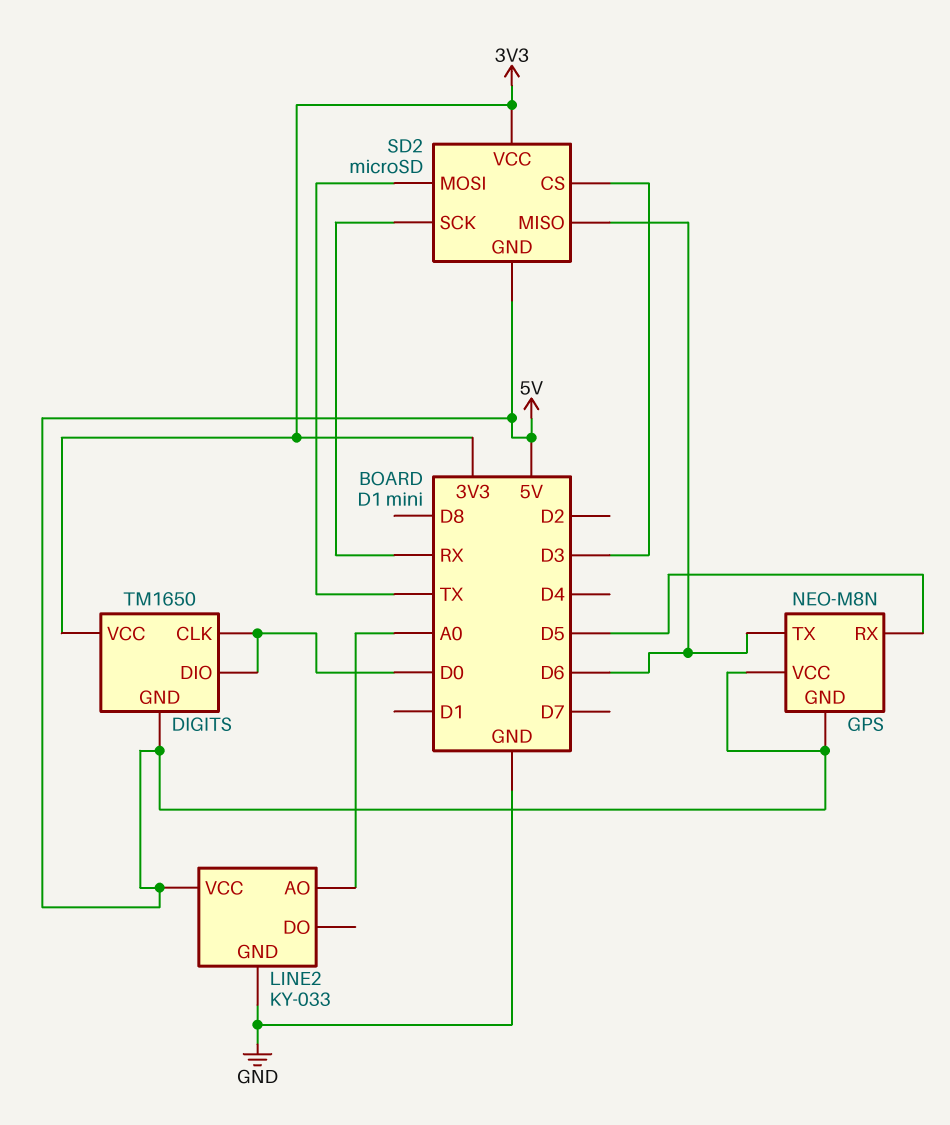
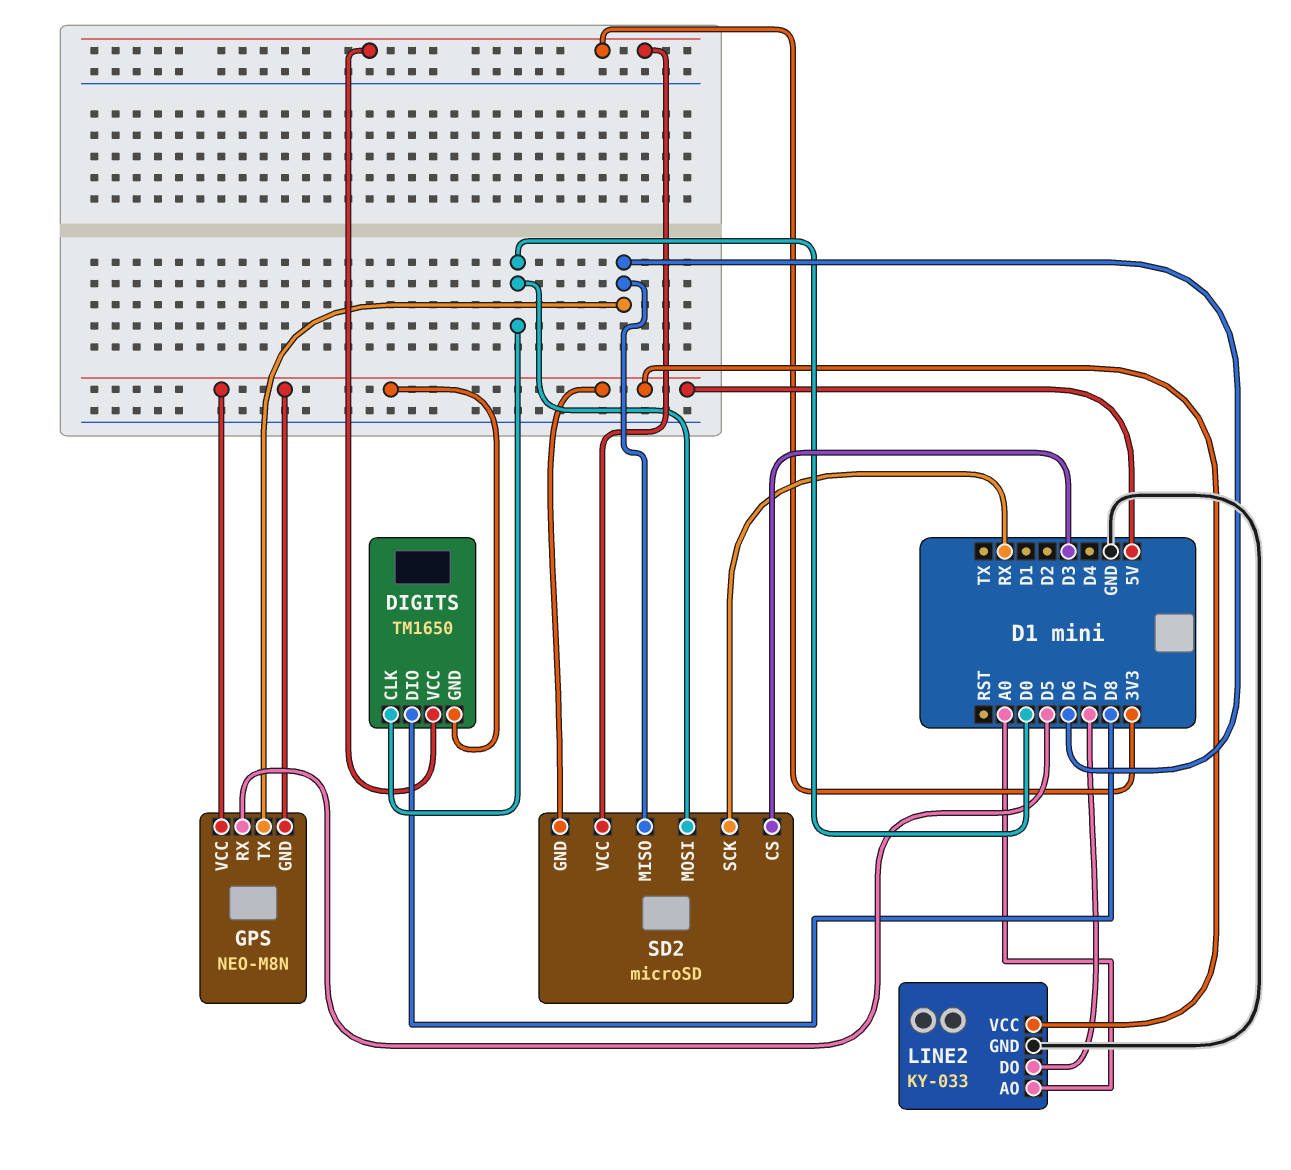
DIGITS pin DIO: D0 -> D8
LINE2 pin DO: none -> D7
SD2 pin MOSI: TX -> D0

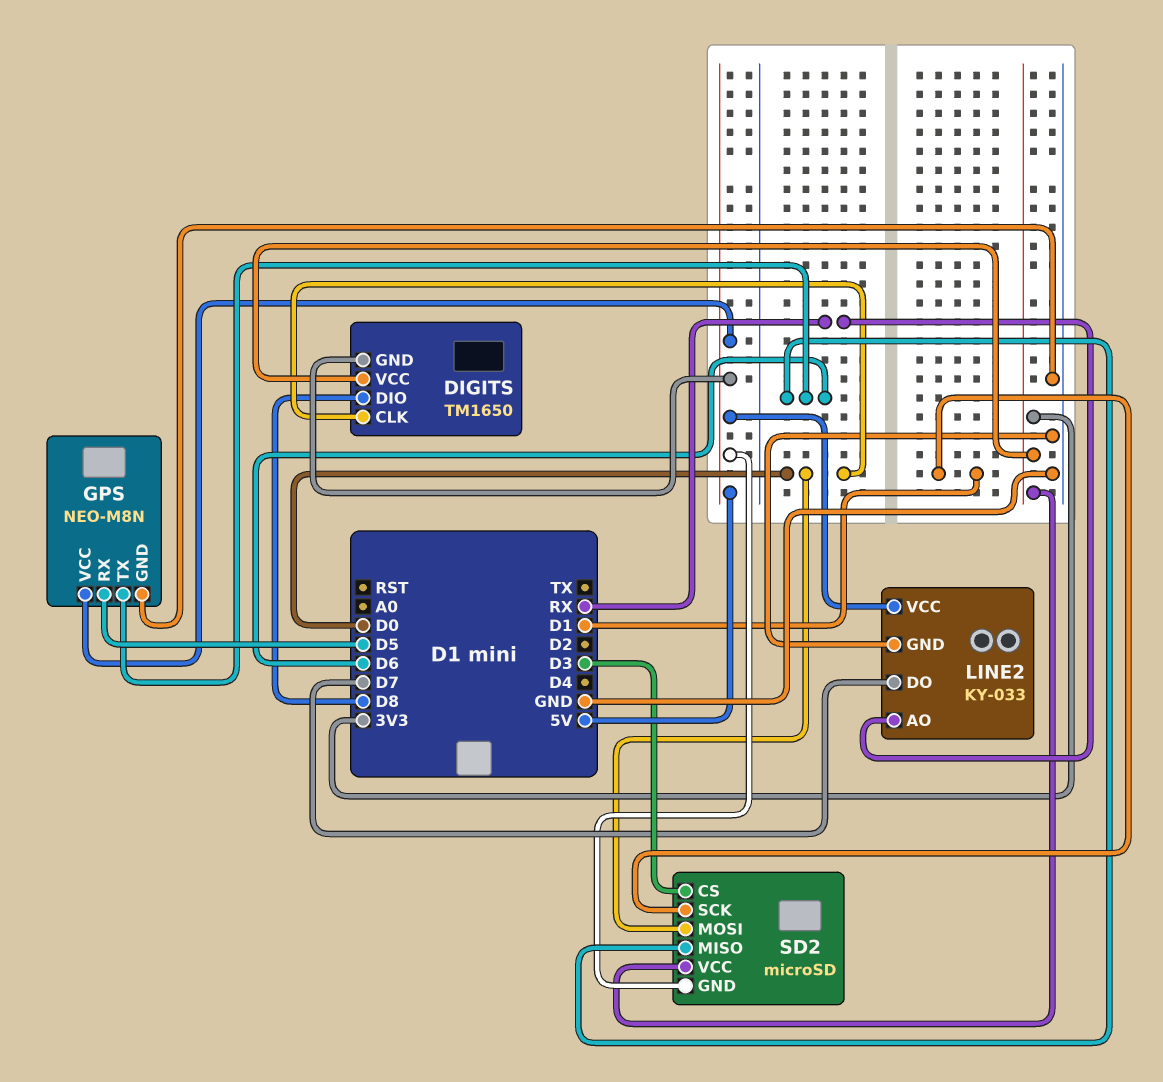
GPS pin GND: 5V -> GND
LINE2 pin AO: A0 -> RX
SD2 pin SCK: RX -> D1

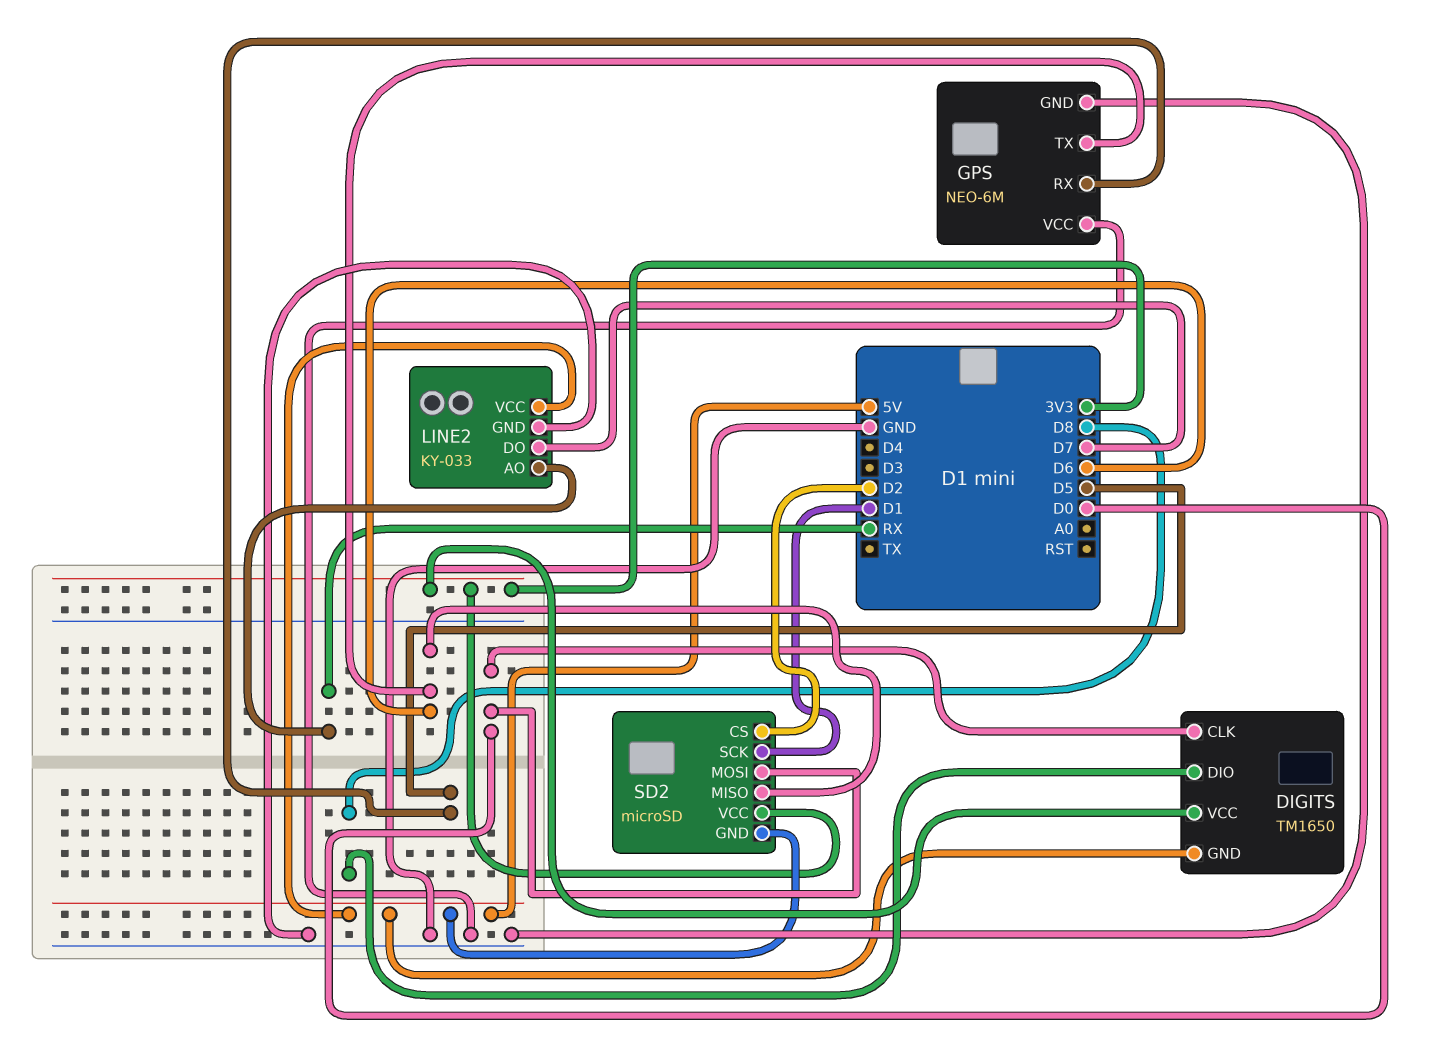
GPS: NEO-M8N -> NEO-6M
GPS pin VCC: 5V -> GND
SD2 pin CS: D3 -> D2

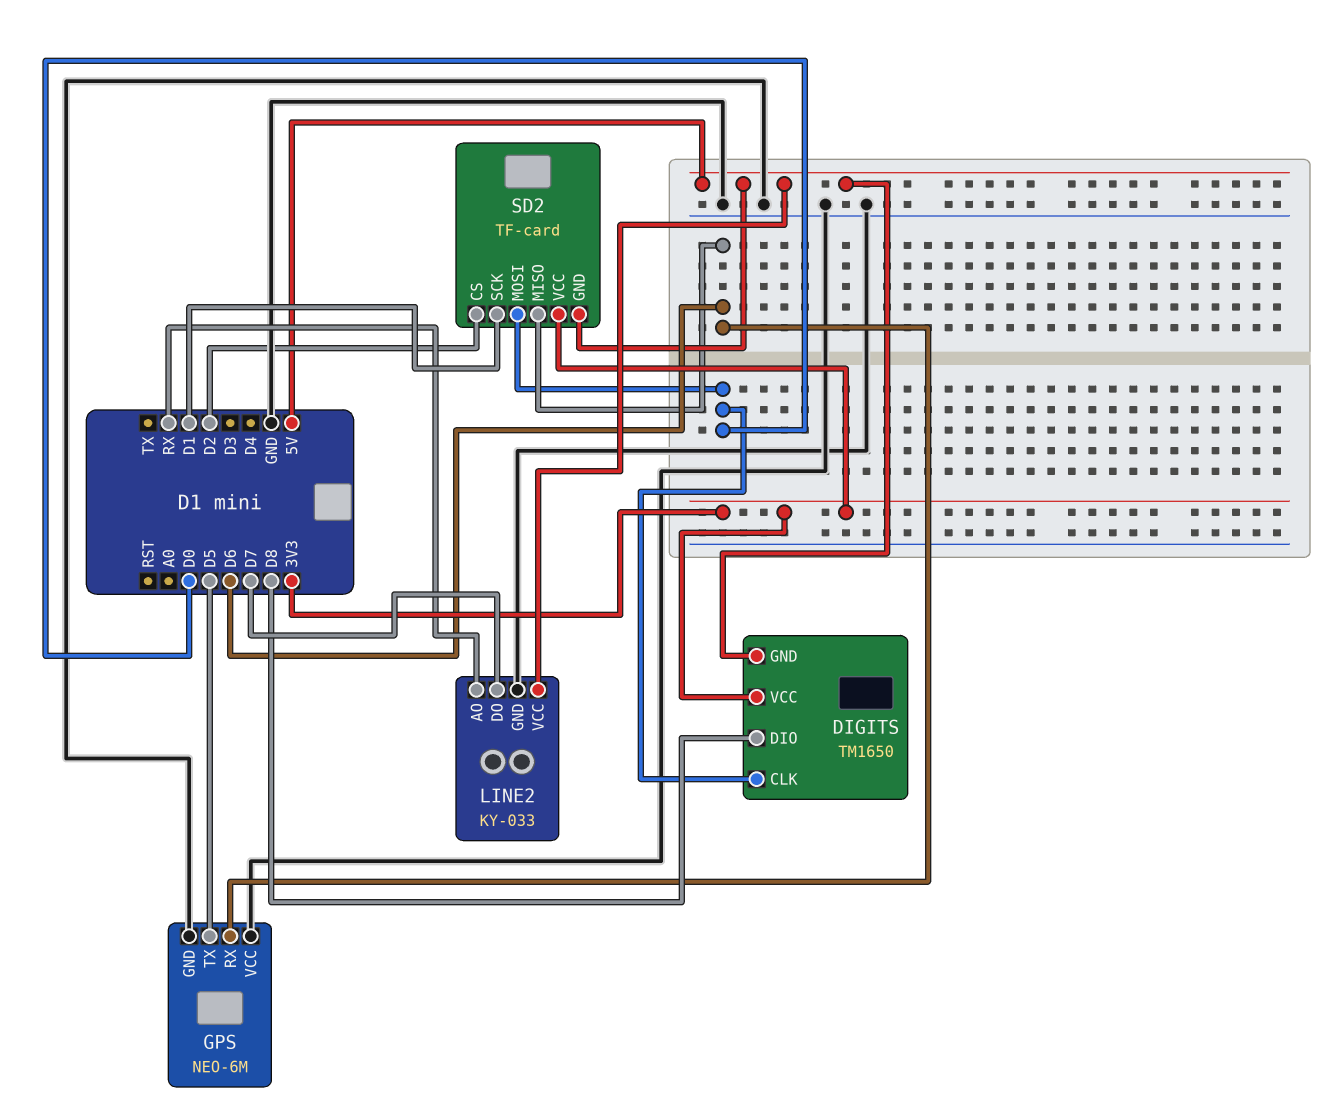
GPS pin RX: D5 -> D6
GPS pin TX: D6 -> D5
SD2: microSD -> TF-card

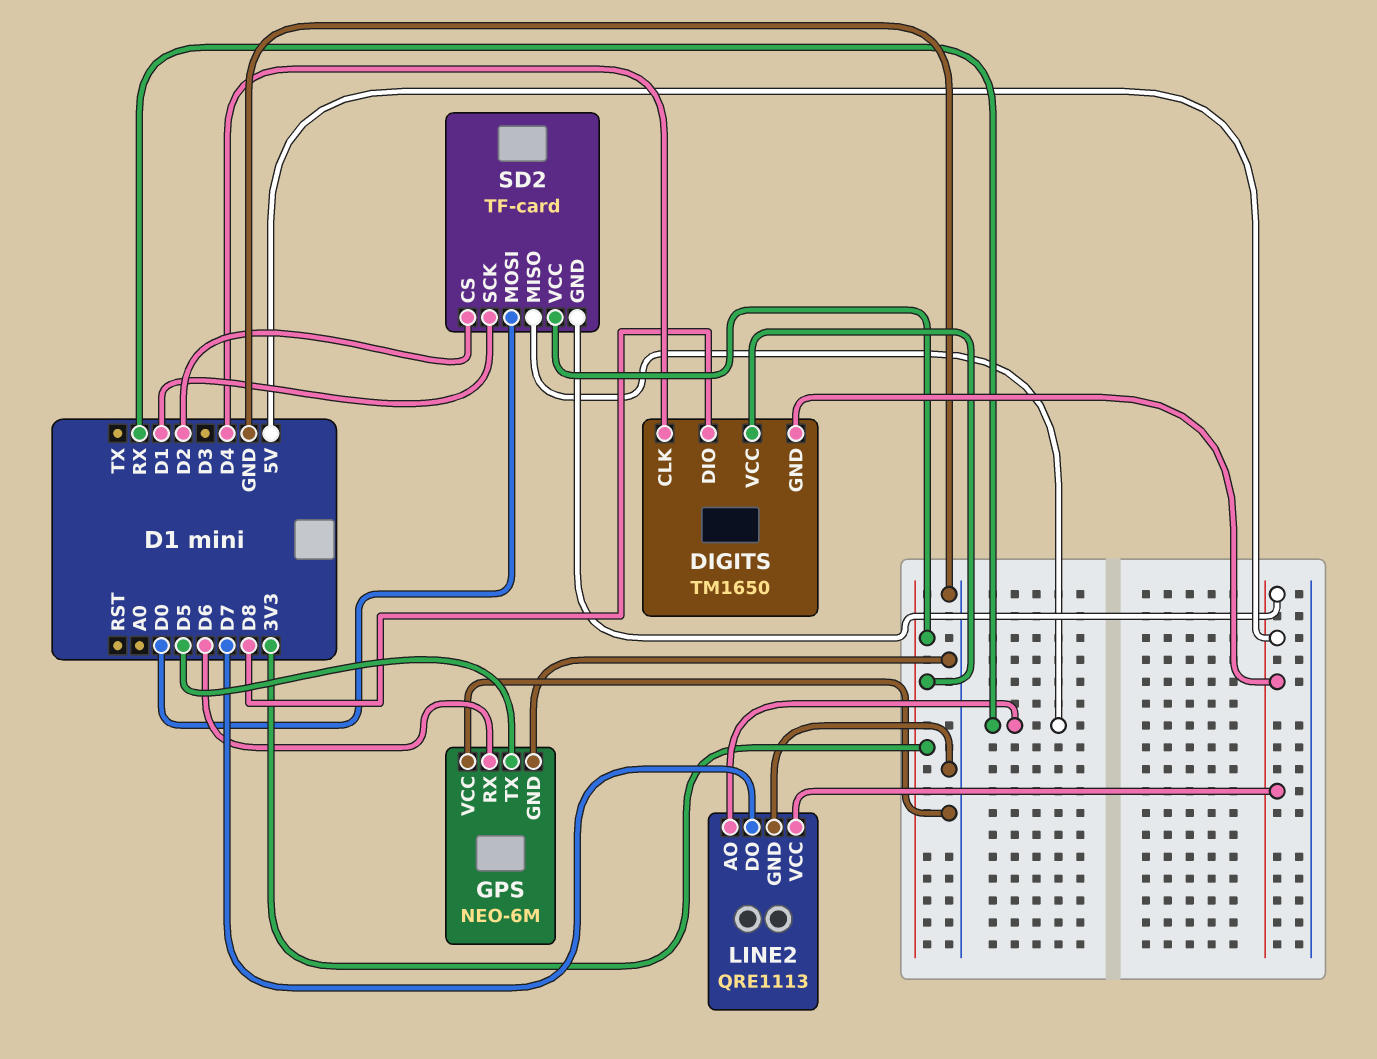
DIGITS pin CLK: D0 -> D4
LINE2: KY-033 -> QRE1113
SD2 pin MISO: D6 -> RX

